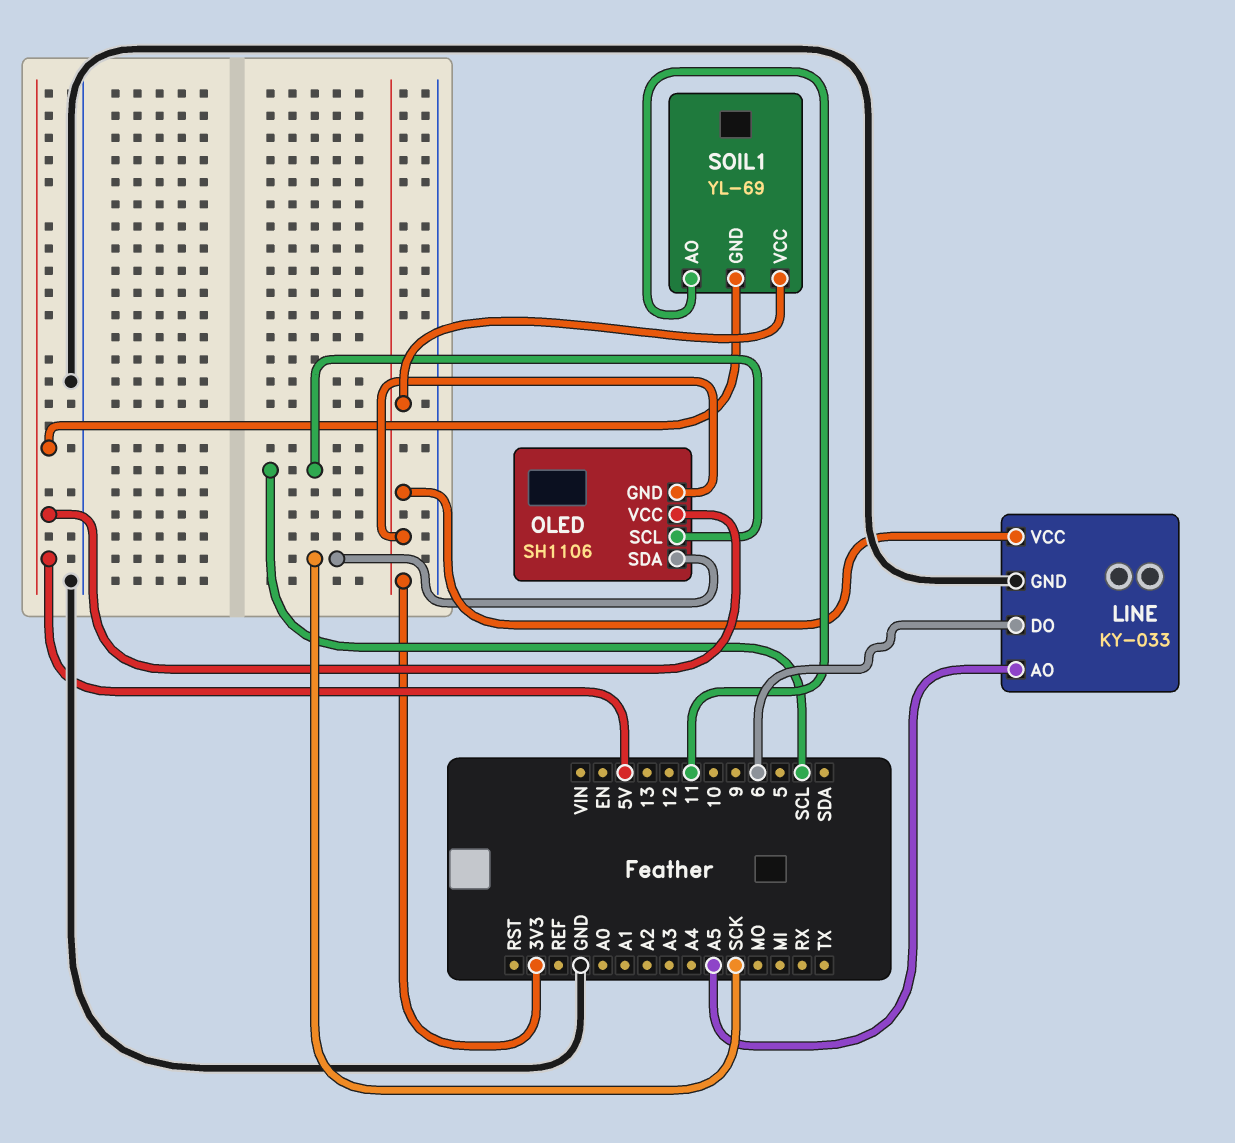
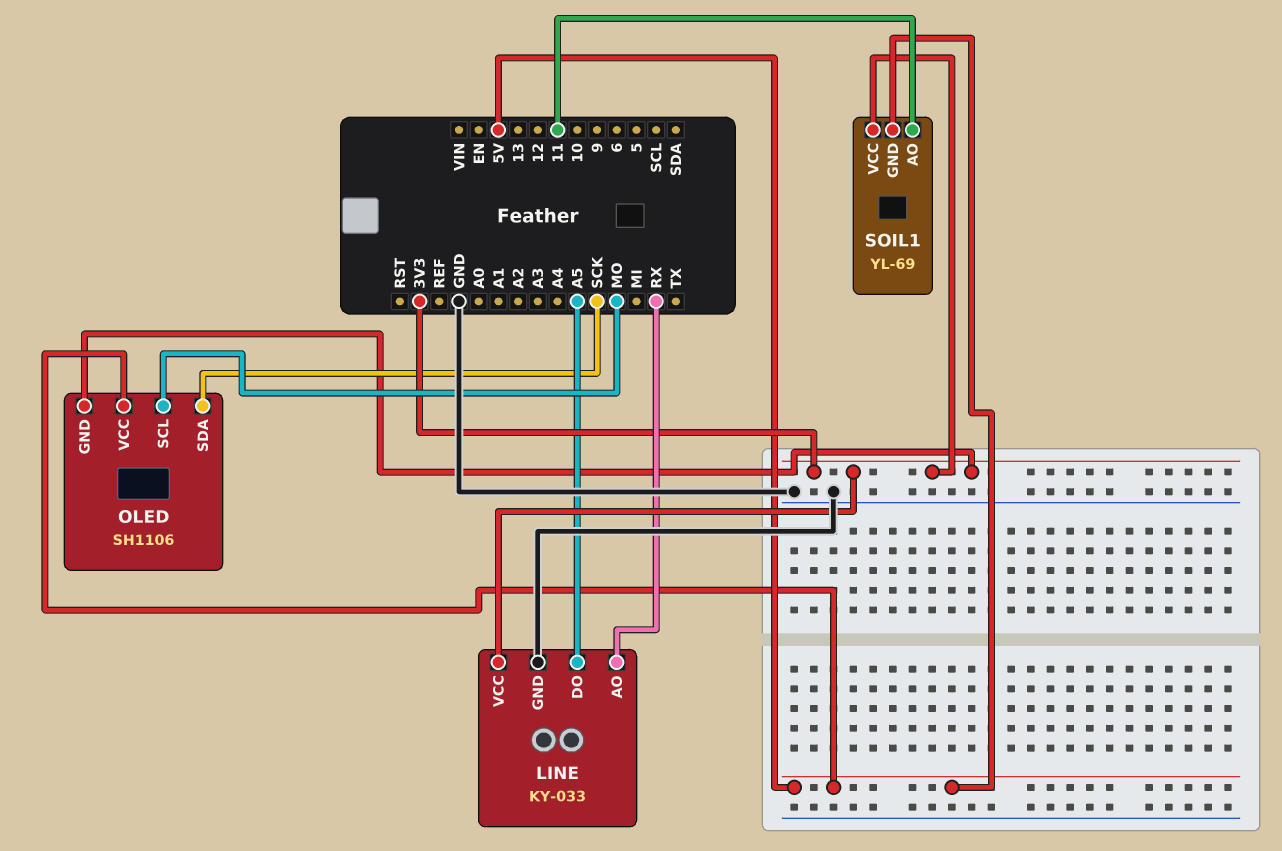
LINE pin AO: A5 -> RX
LINE pin DO: 6 -> A5
OLED pin SCL: SCL -> MO

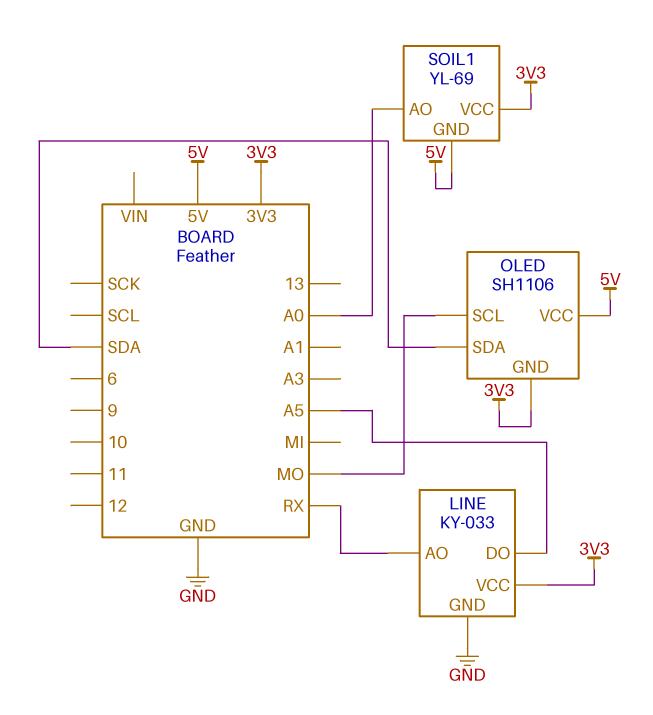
OLED pin SDA: SCK -> SDA
SOIL1 pin AO: 11 -> A0

